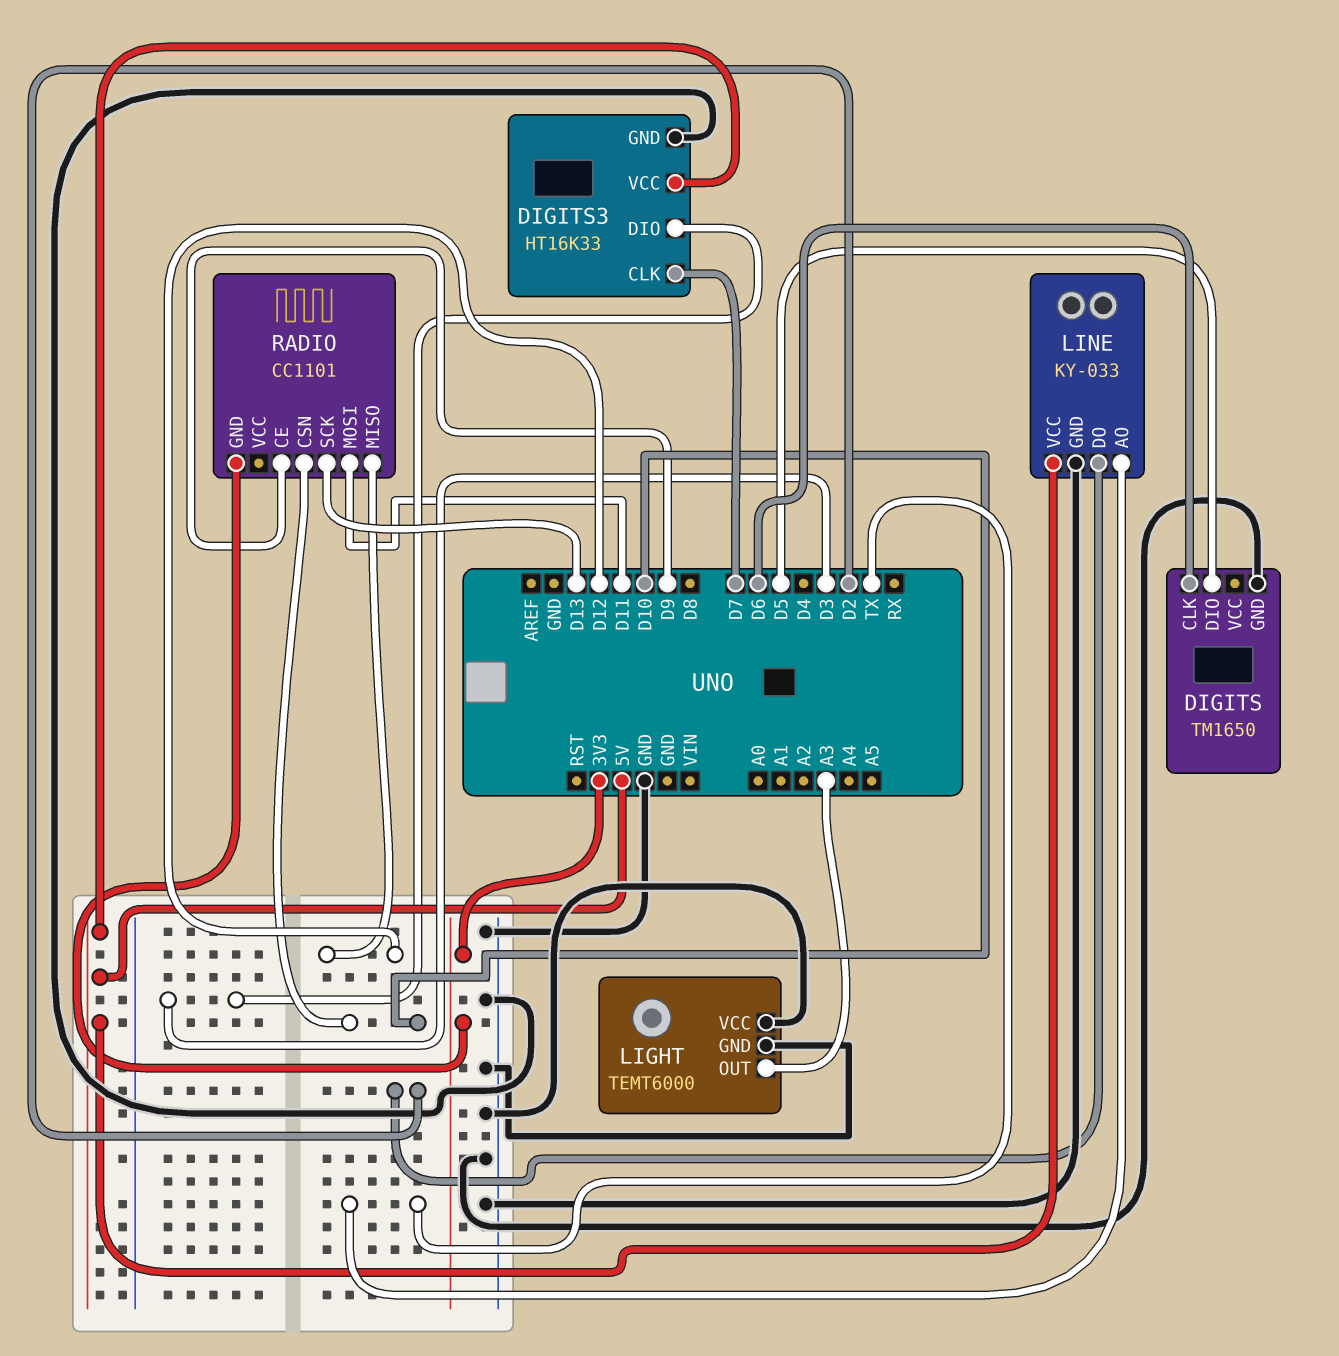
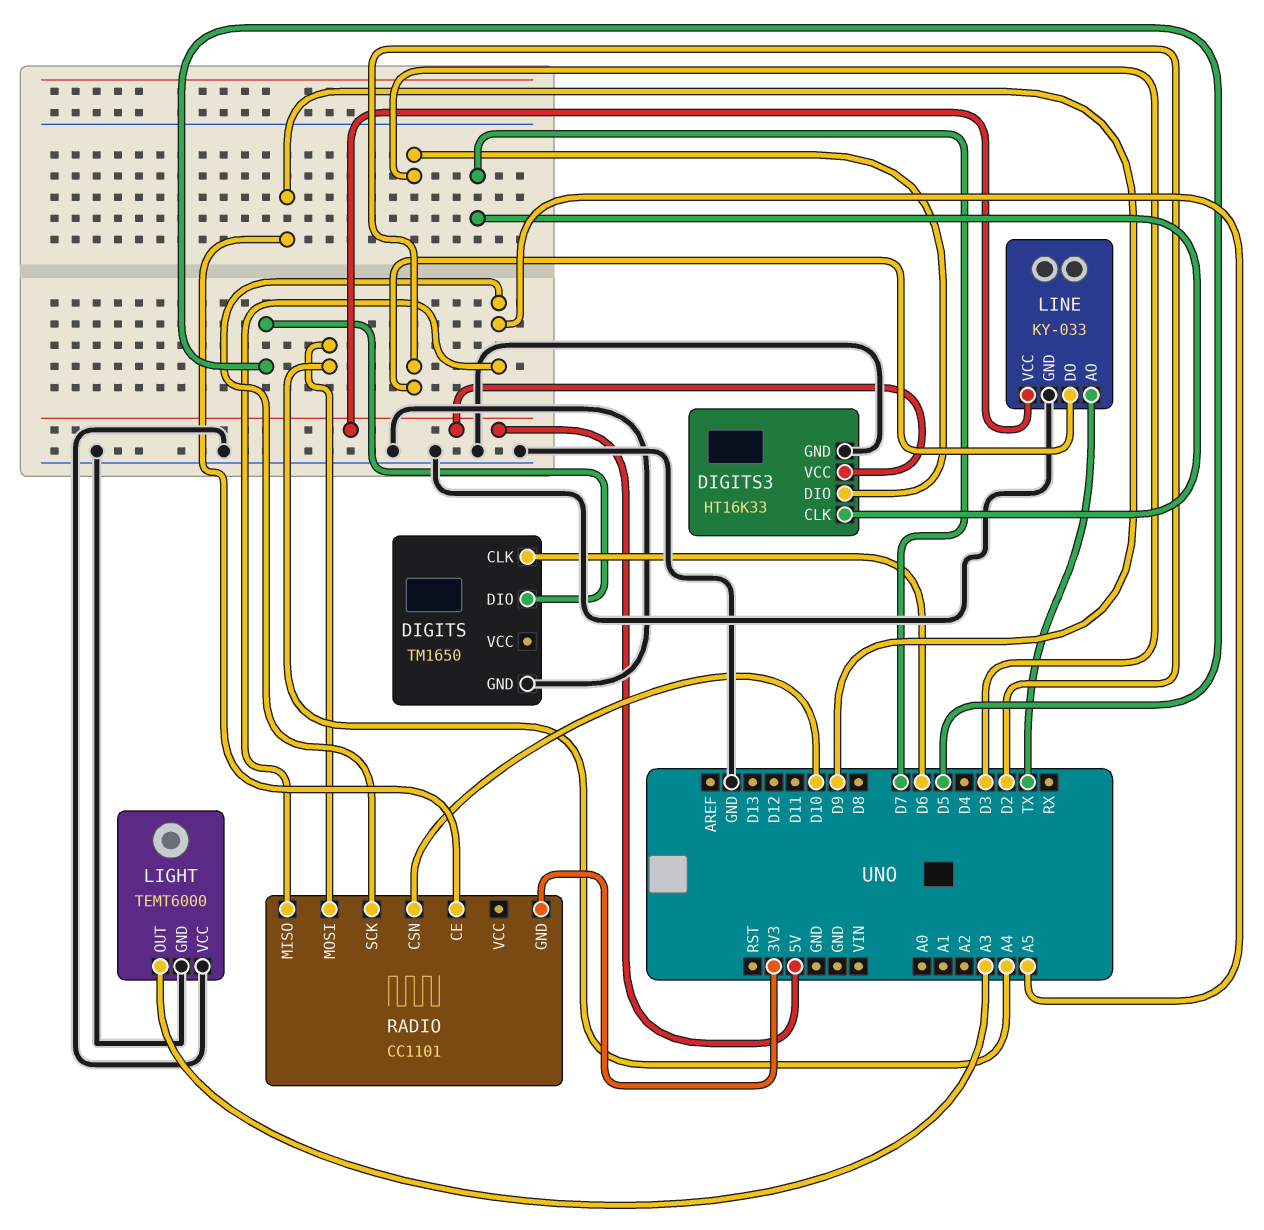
RADIO pin MISO: D12 -> A5
RADIO pin MOSI: D11 -> A4
RADIO pin SCK: D13 -> A5

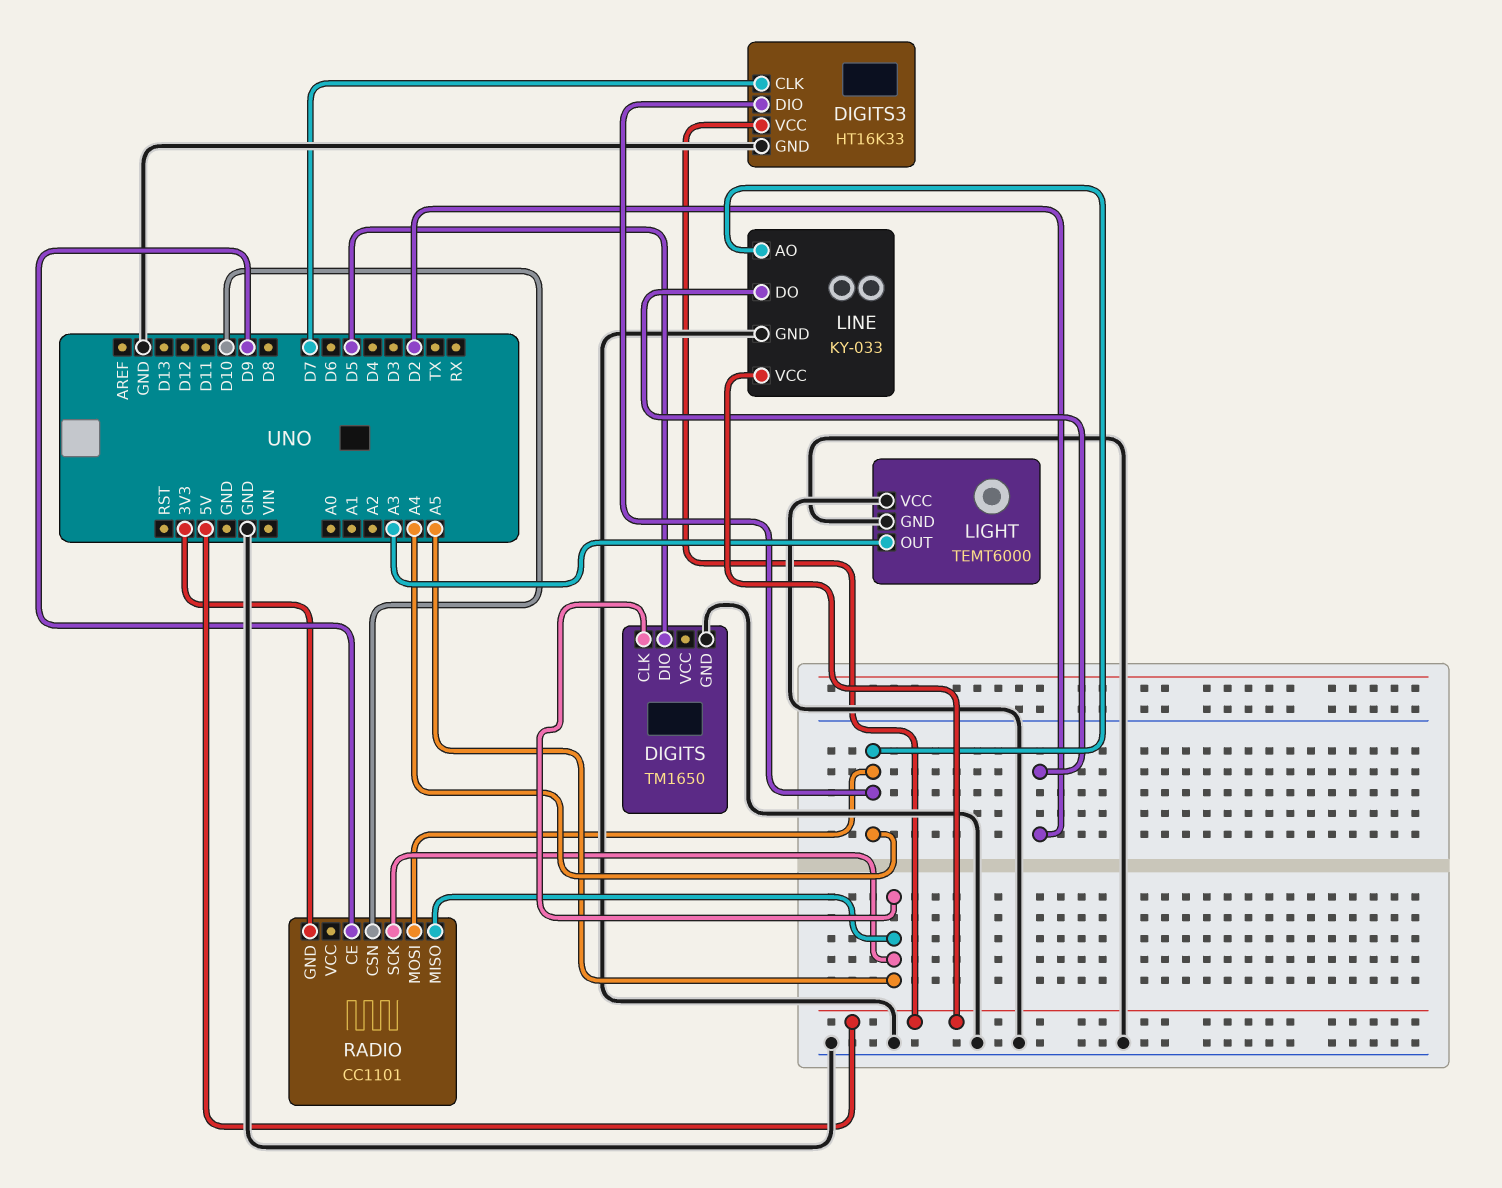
DIGITS pin CLK: D6 -> A5
DIGITS3 pin DIO: D3 -> A4
LINE pin AO: TX -> A4

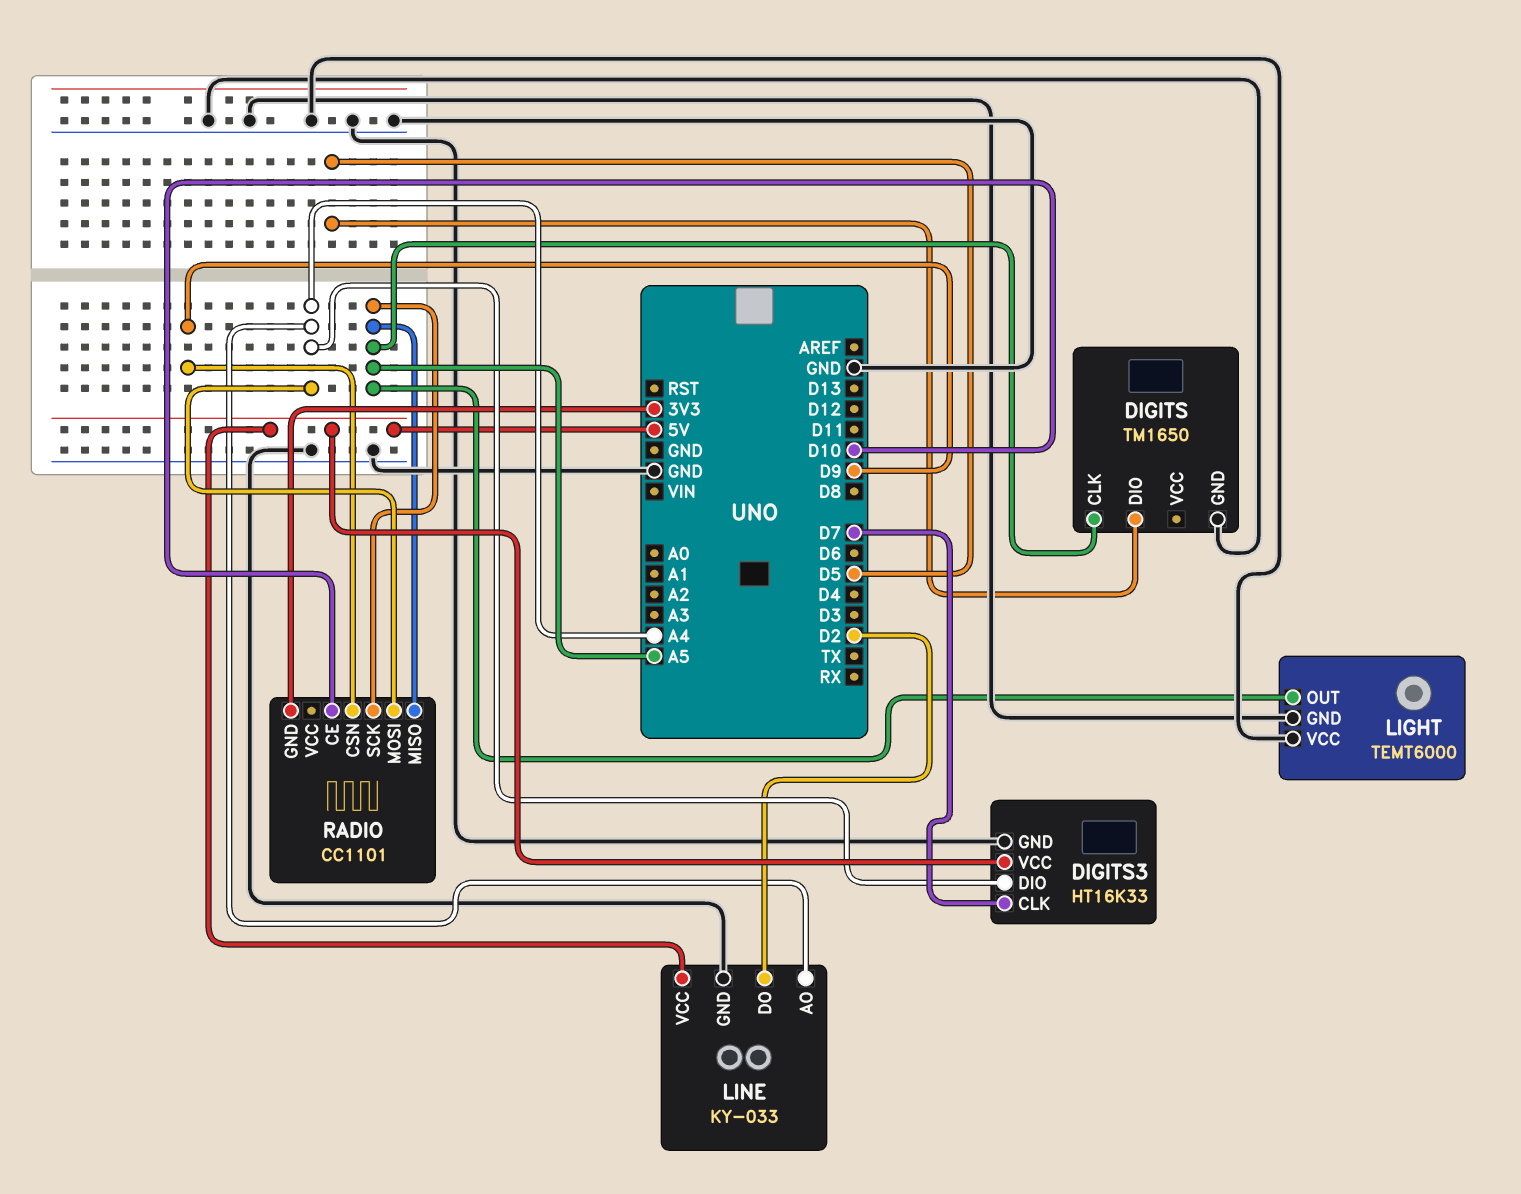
LIGHT pin OUT: A3 -> A5
RADIO pin CE: D9 -> D10
RADIO pin CSN: D10 -> D9

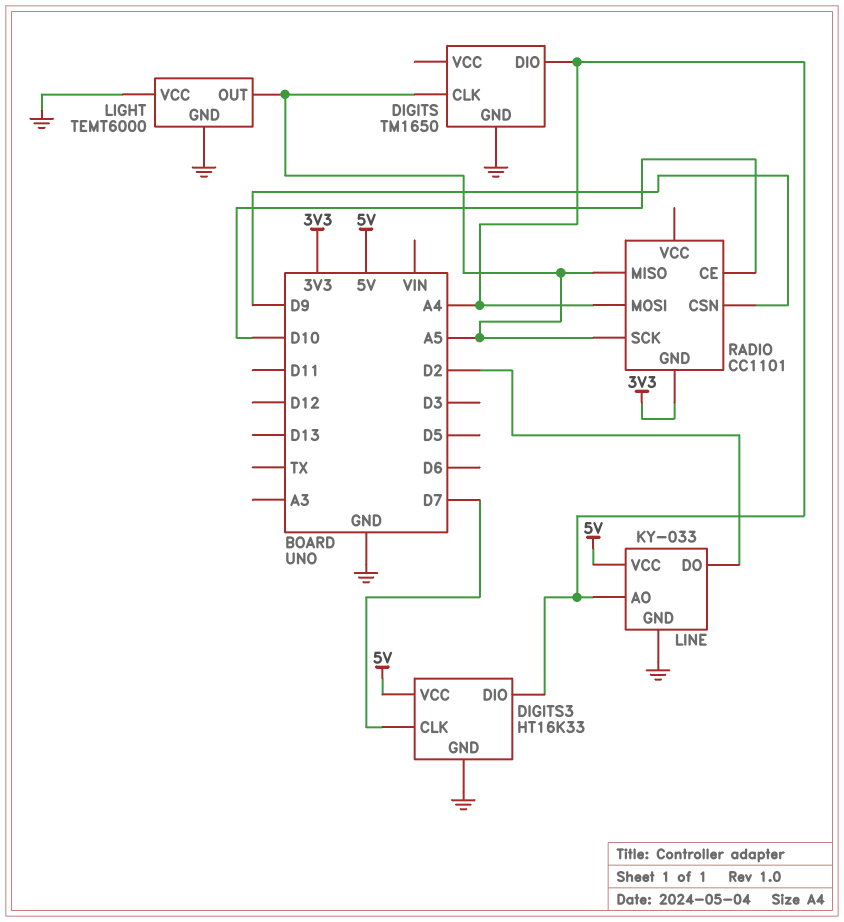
DIGITS pin DIO: D5 -> A4

